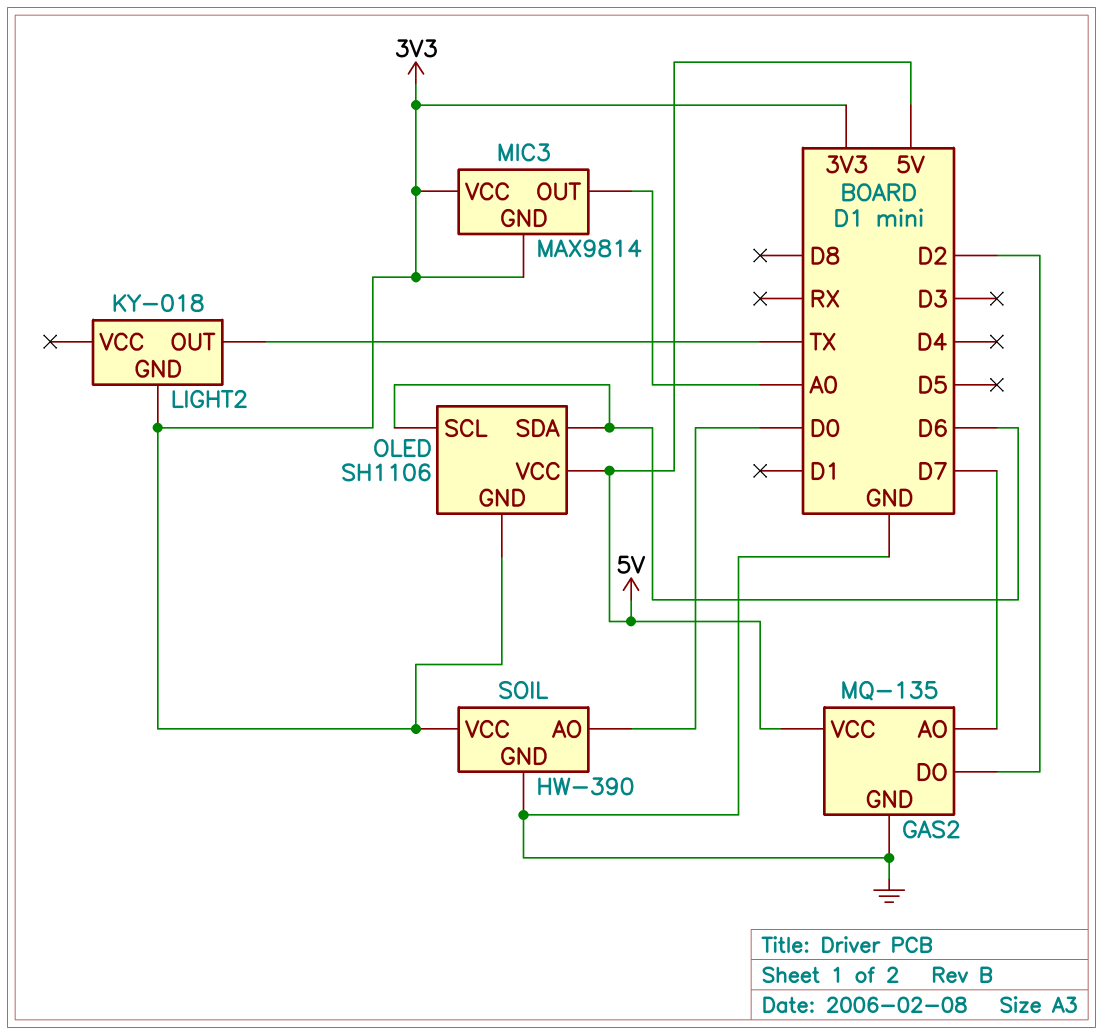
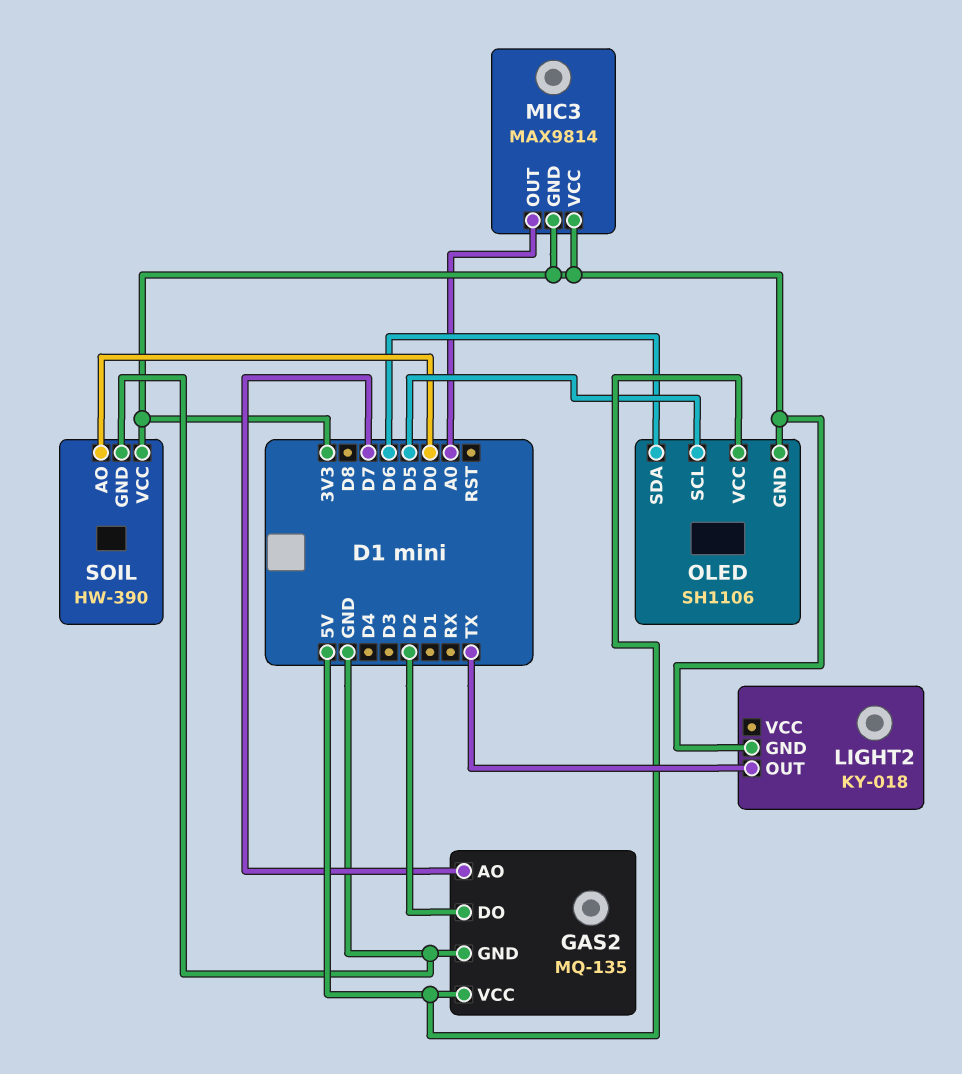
OLED pin SCL: D6 -> D5

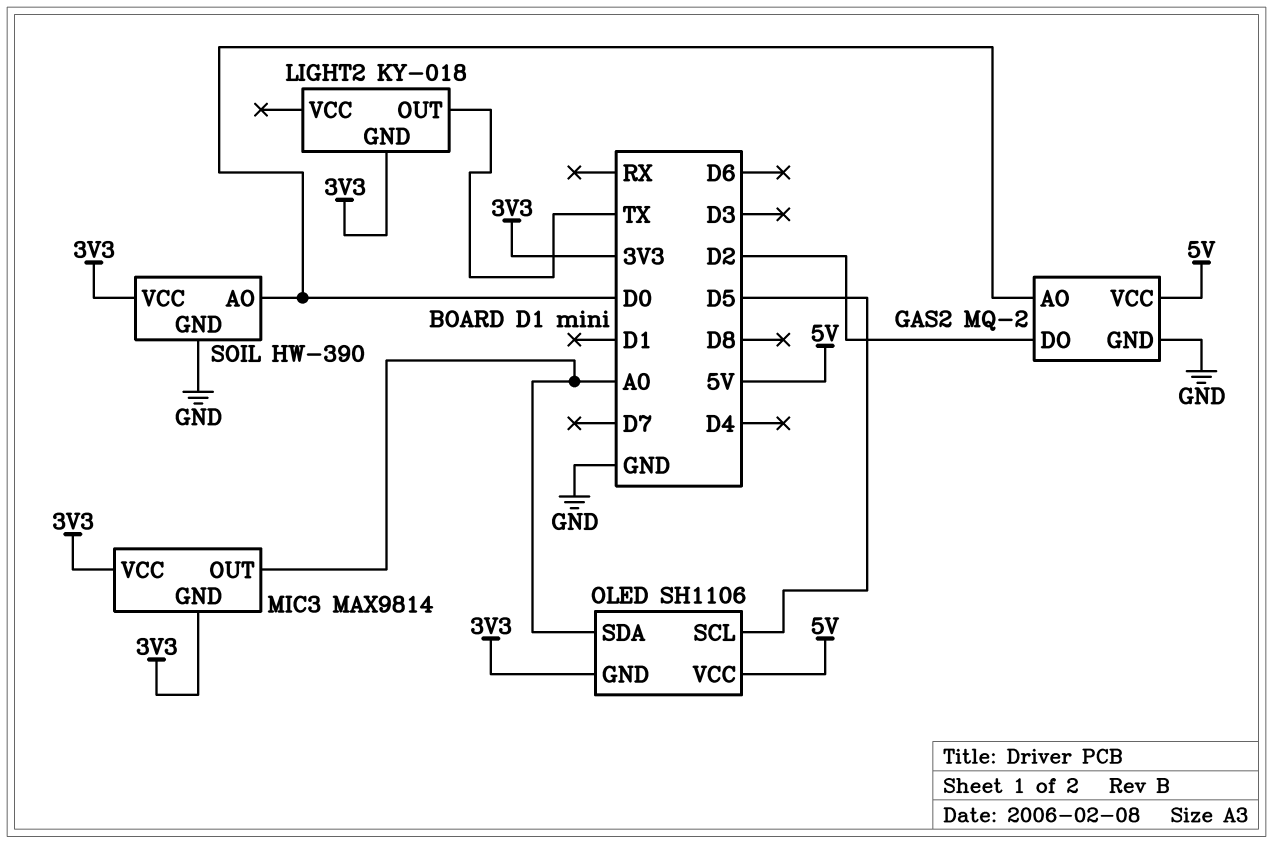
GAS2: MQ-135 -> MQ-2
GAS2 pin AO: D7 -> D0
OLED pin SDA: D6 -> A0

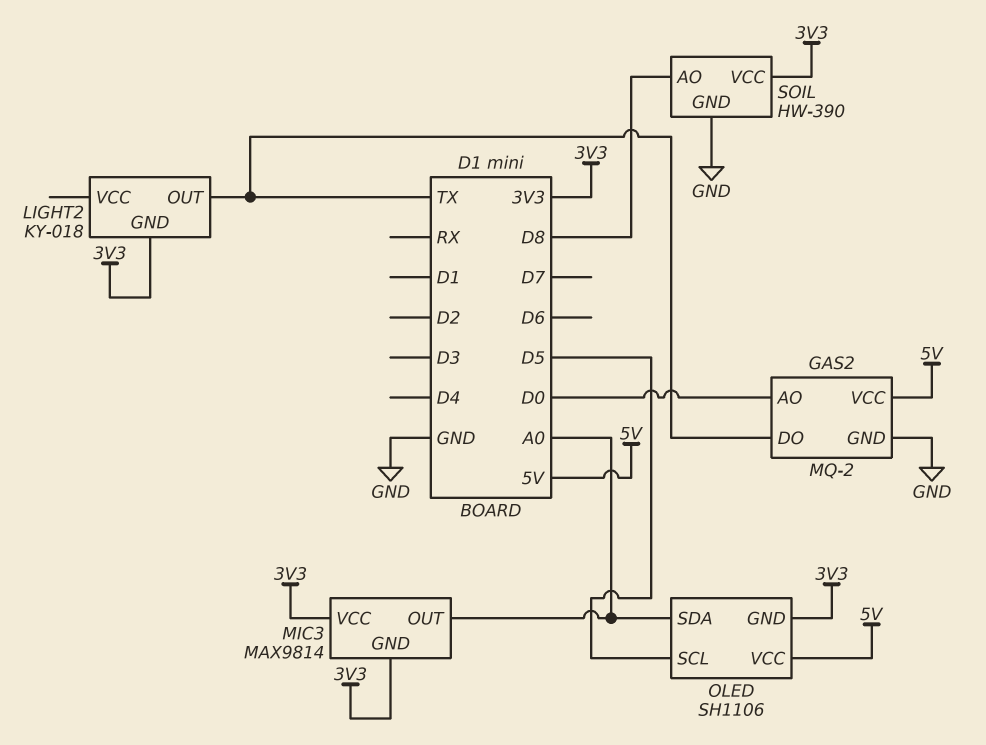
GAS2 pin DO: D2 -> TX
SOIL pin AO: D0 -> D8

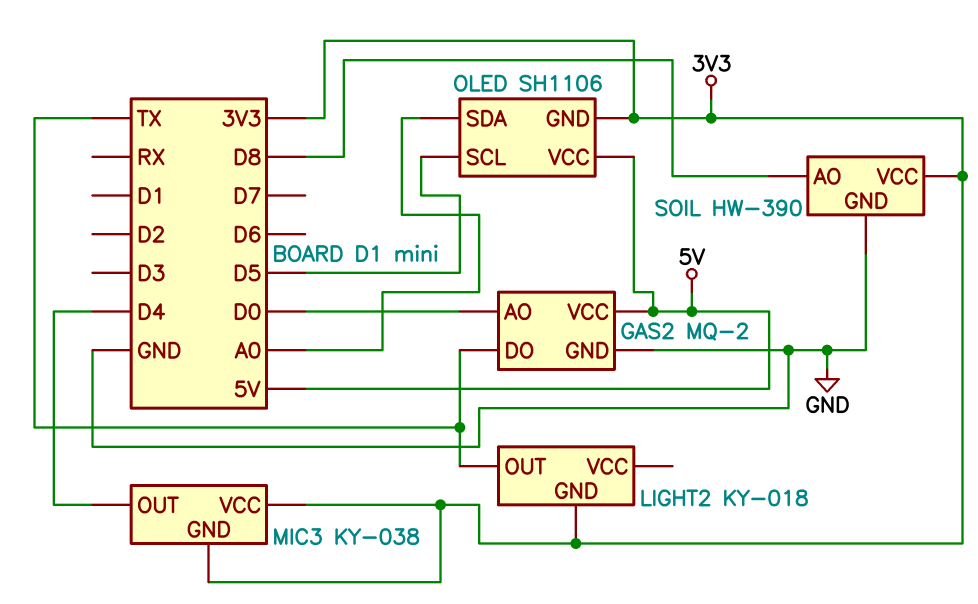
MIC3: MAX9814 -> KY-038
MIC3 pin OUT: A0 -> D4

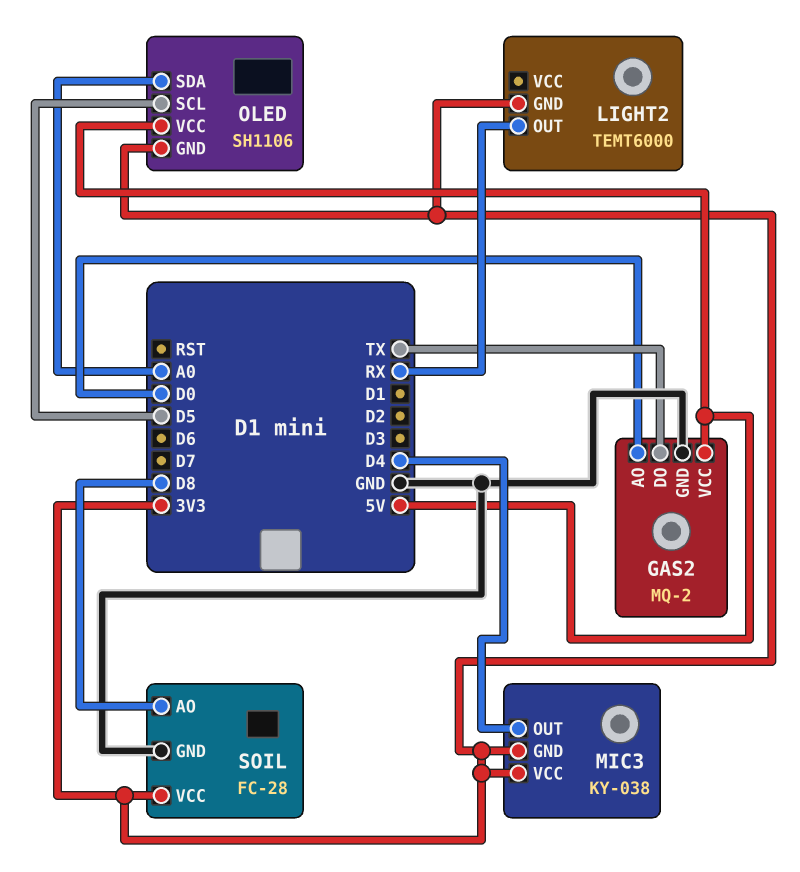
LIGHT2: KY-018 -> TEMT6000
LIGHT2 pin OUT: TX -> RX
SOIL: HW-390 -> FC-28

